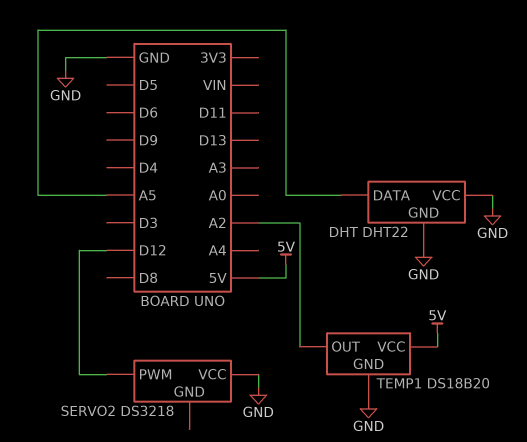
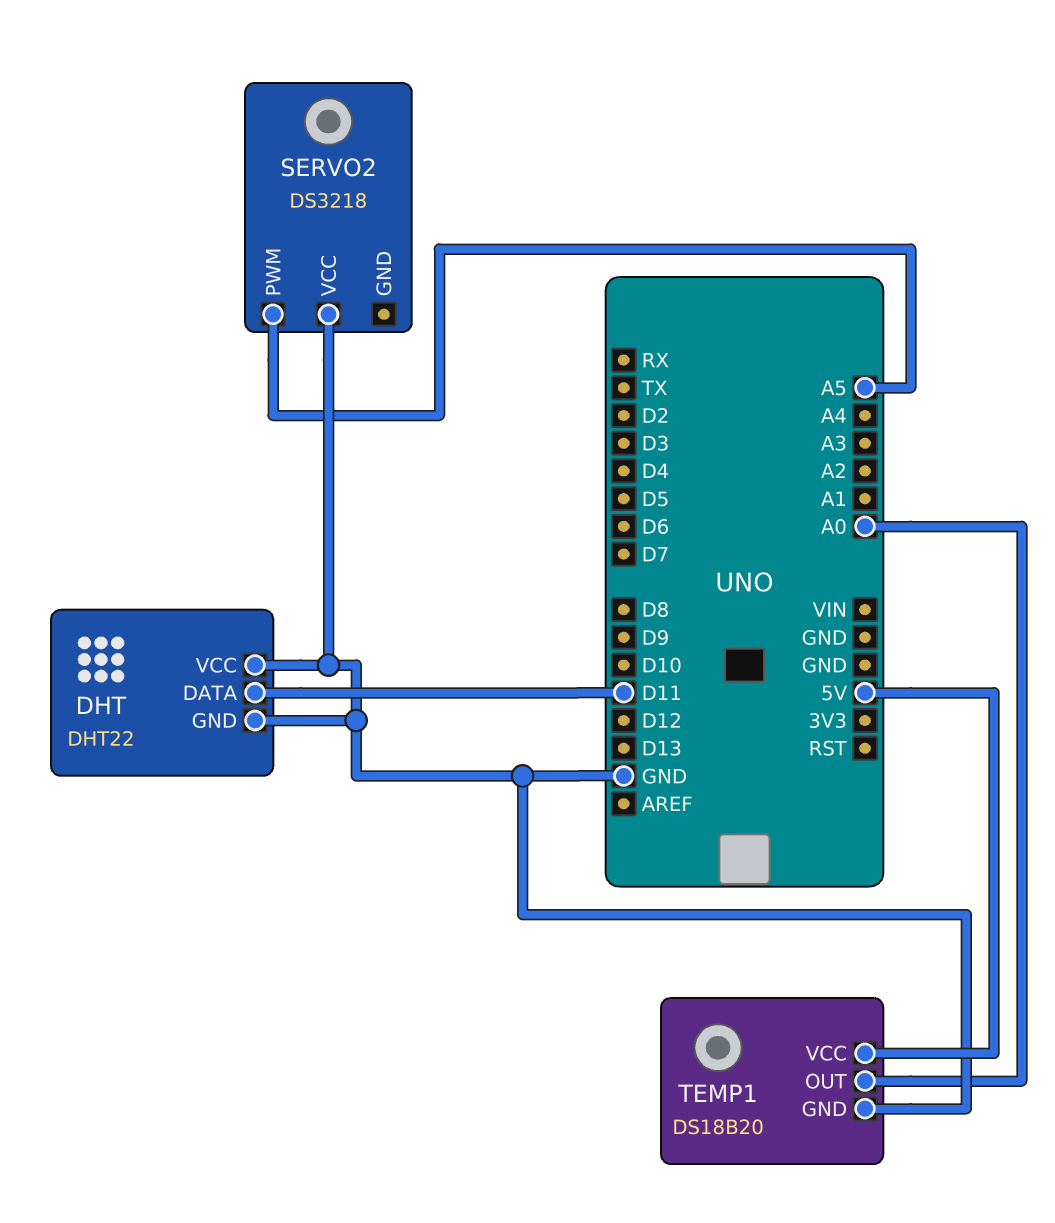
DHT pin DATA: A5 -> D11
SERVO2 pin PWM: D12 -> A5
TEMP1 pin OUT: A2 -> A0

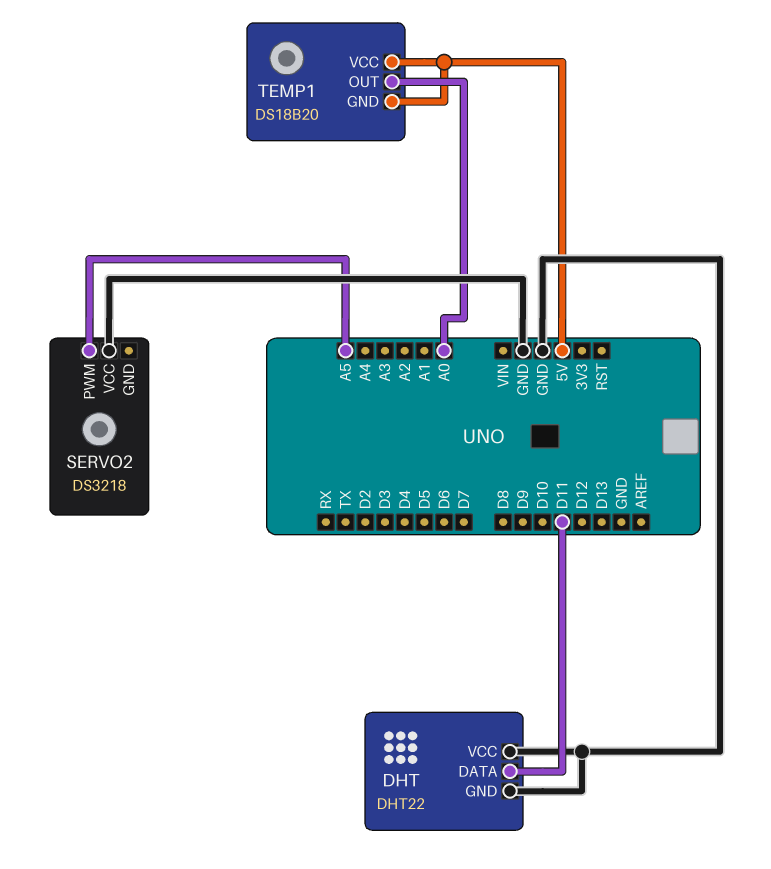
TEMP1 pin GND: GND -> 5V

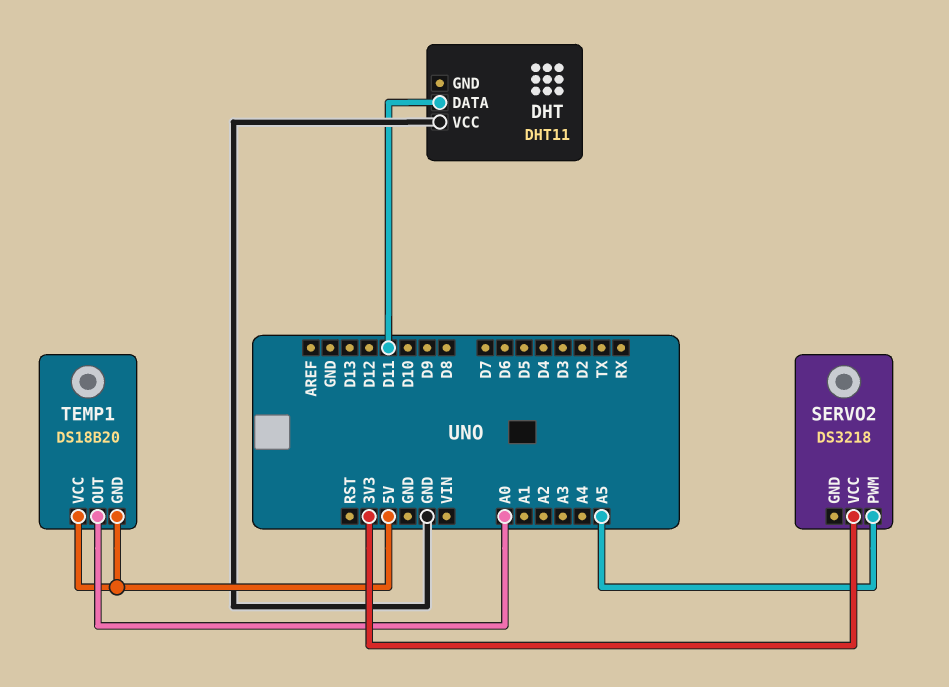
DHT: DHT22 -> DHT11
DHT pin GND: GND -> none
SERVO2 pin VCC: GND -> 3V3

